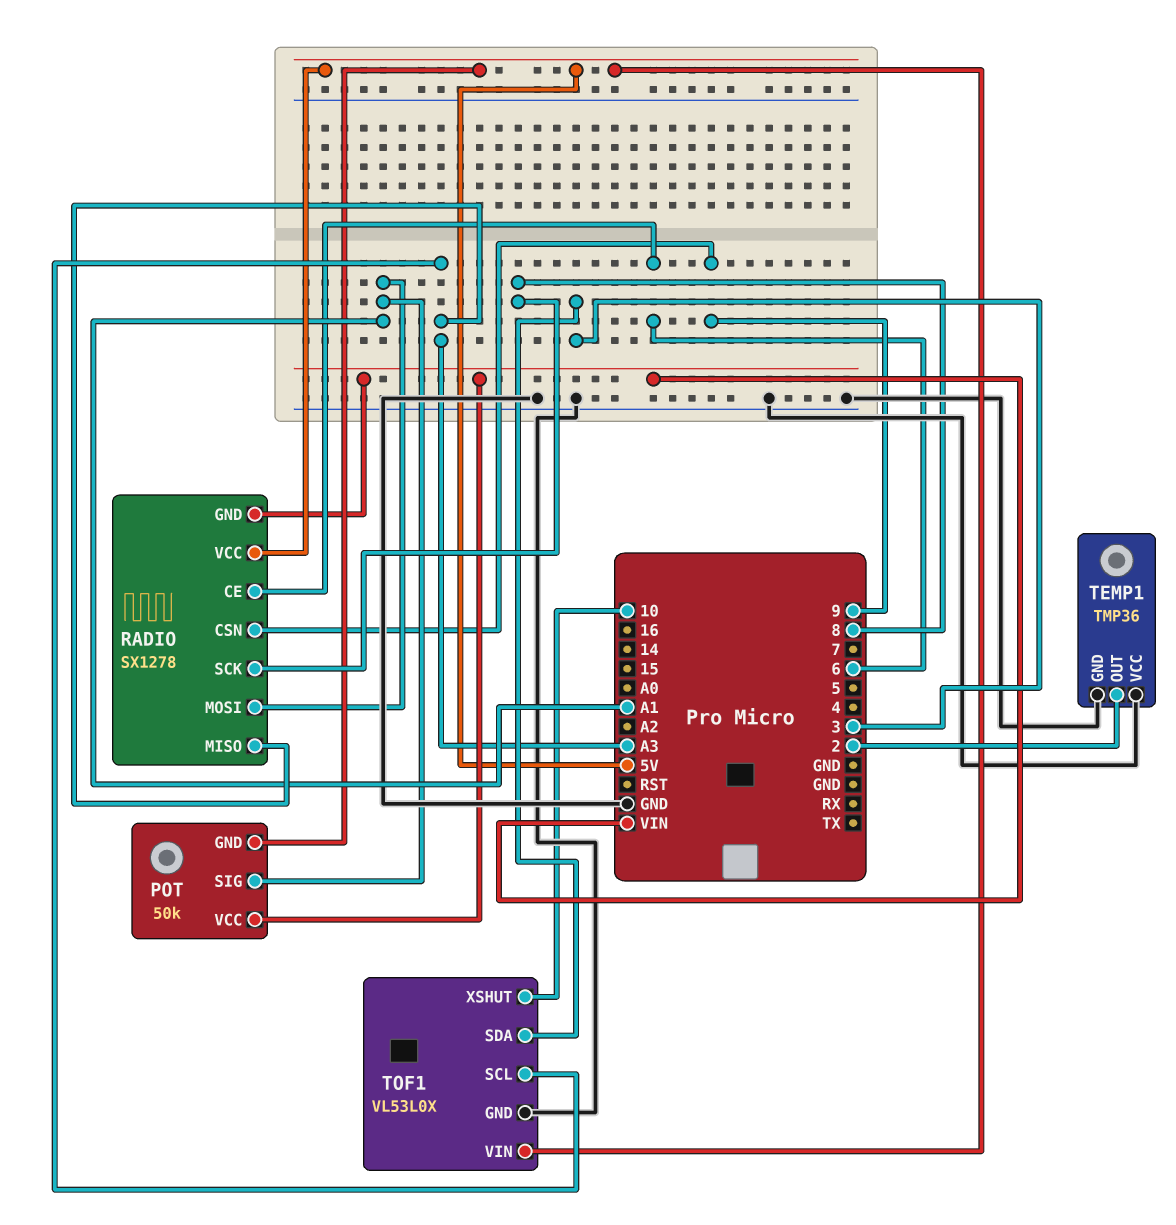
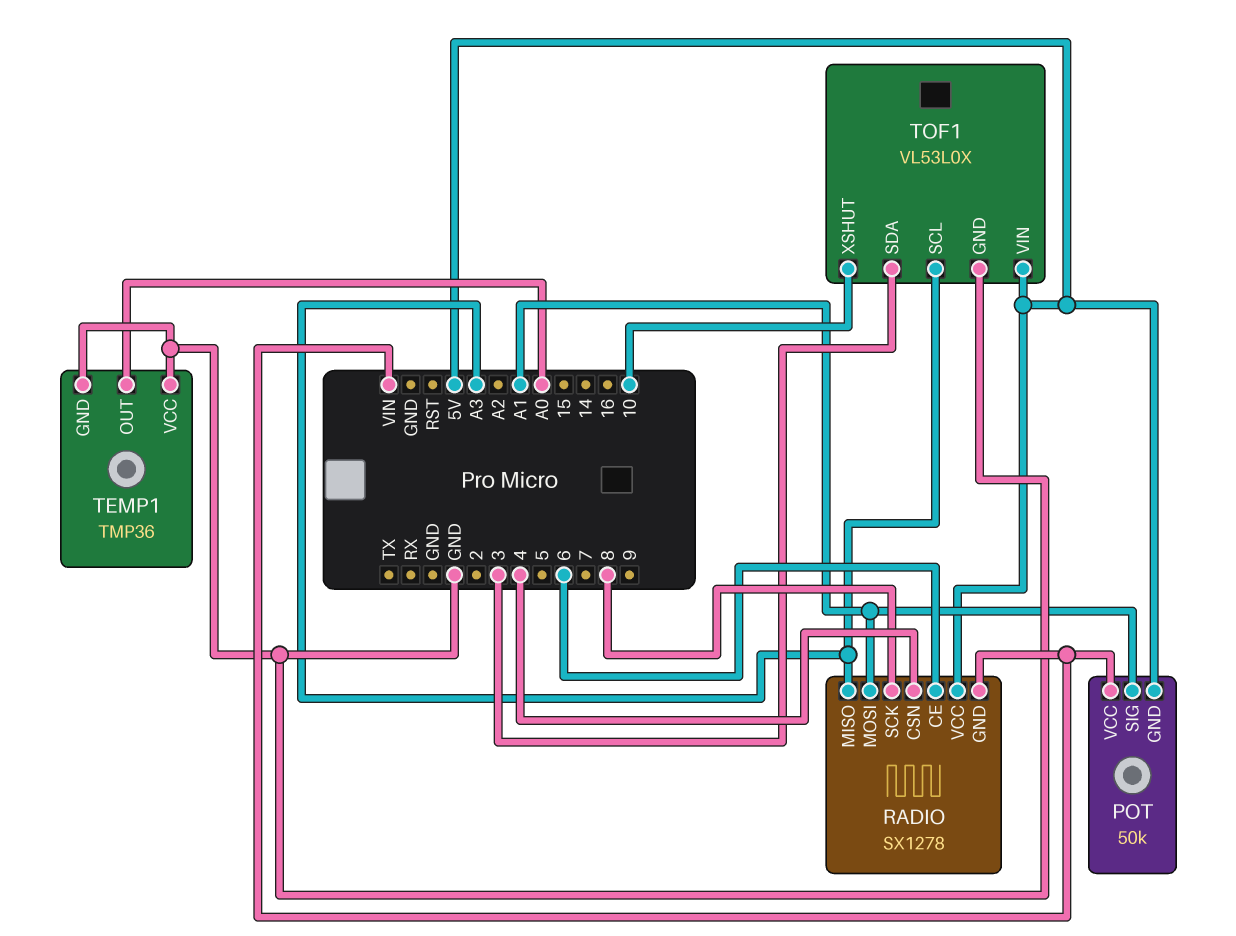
RADIO pin CSN: 9 -> 4
TEMP1 pin OUT: 2 -> A0

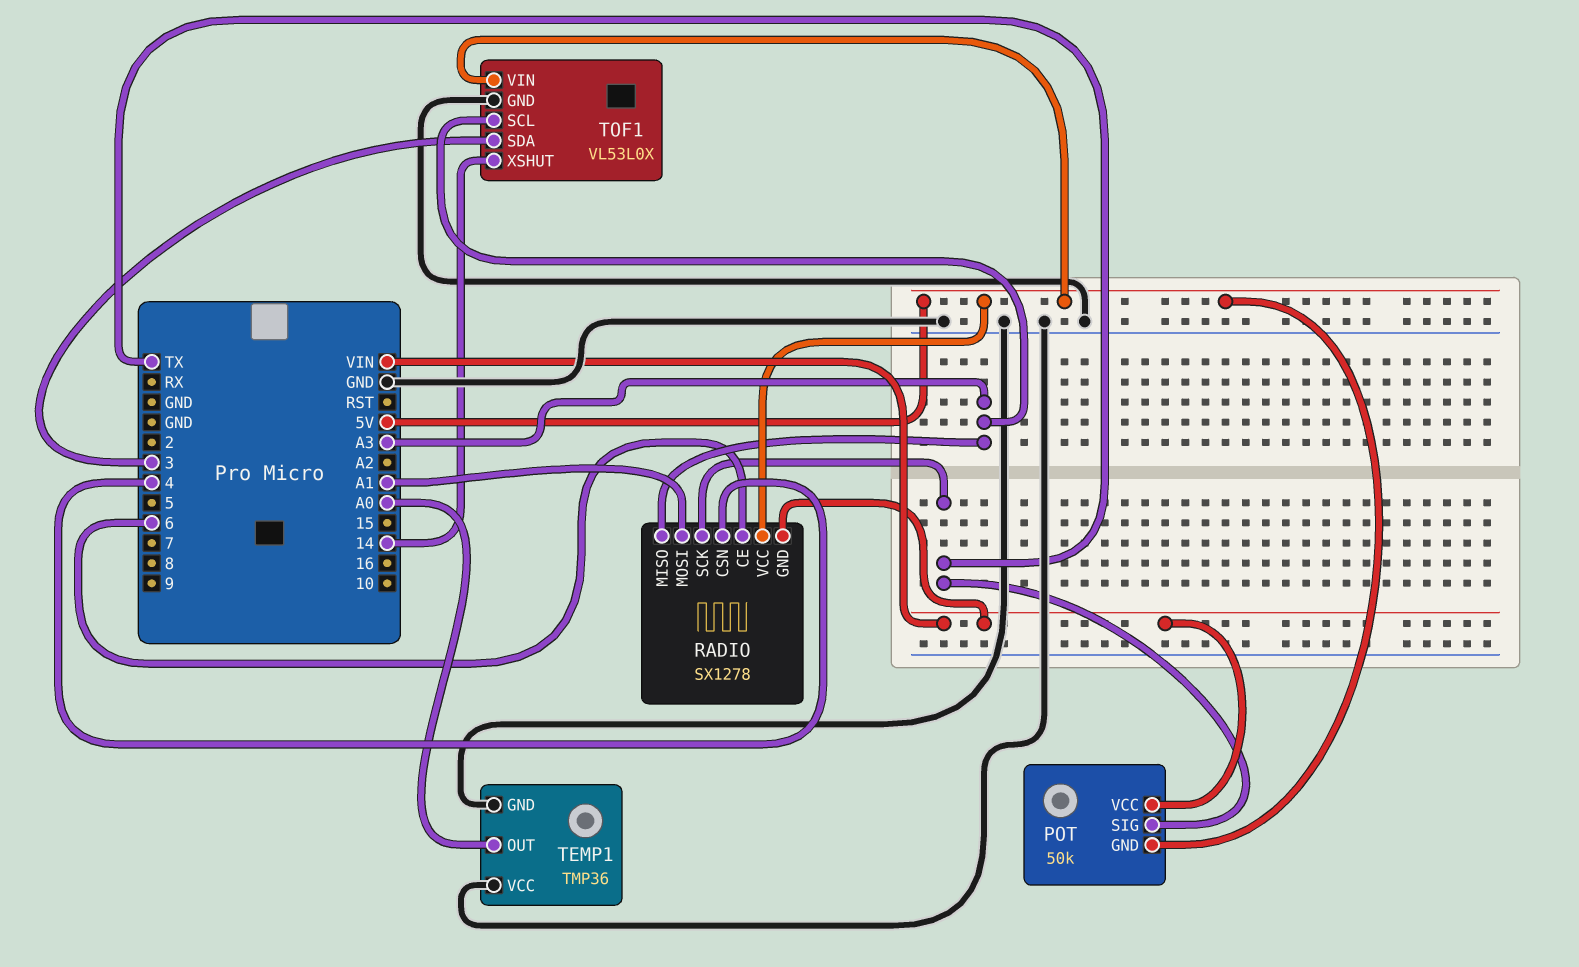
POT pin SIG: A1 -> TX
RADIO pin SCK: 8 -> TX
TOF1 pin XSHUT: 10 -> 14

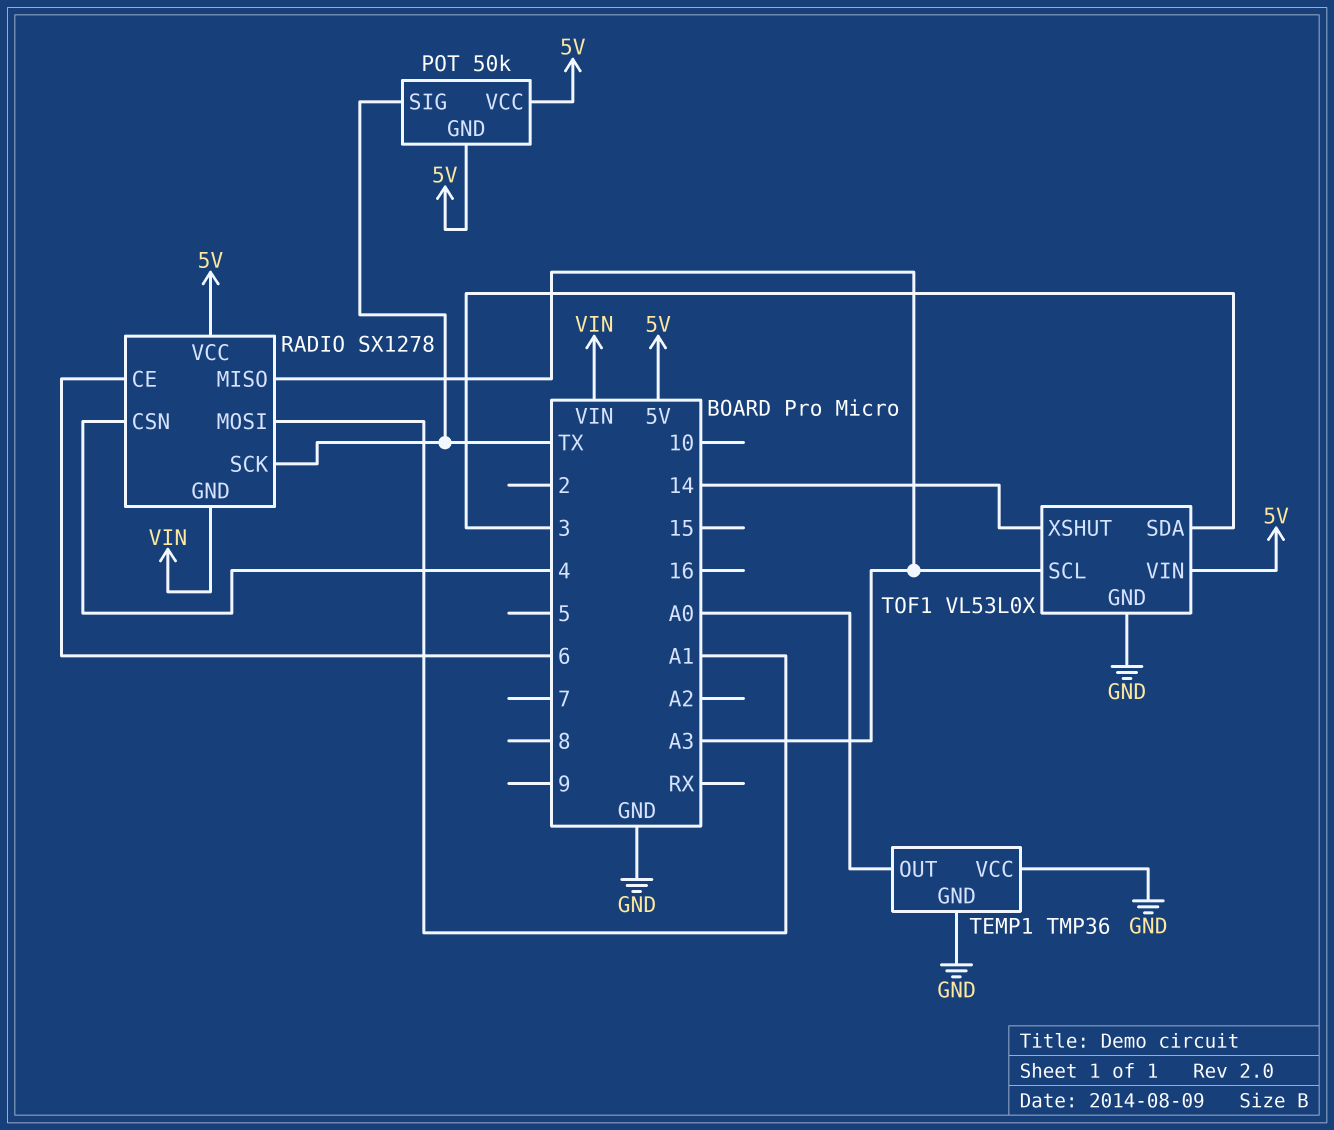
POT pin VCC: VIN -> 5V

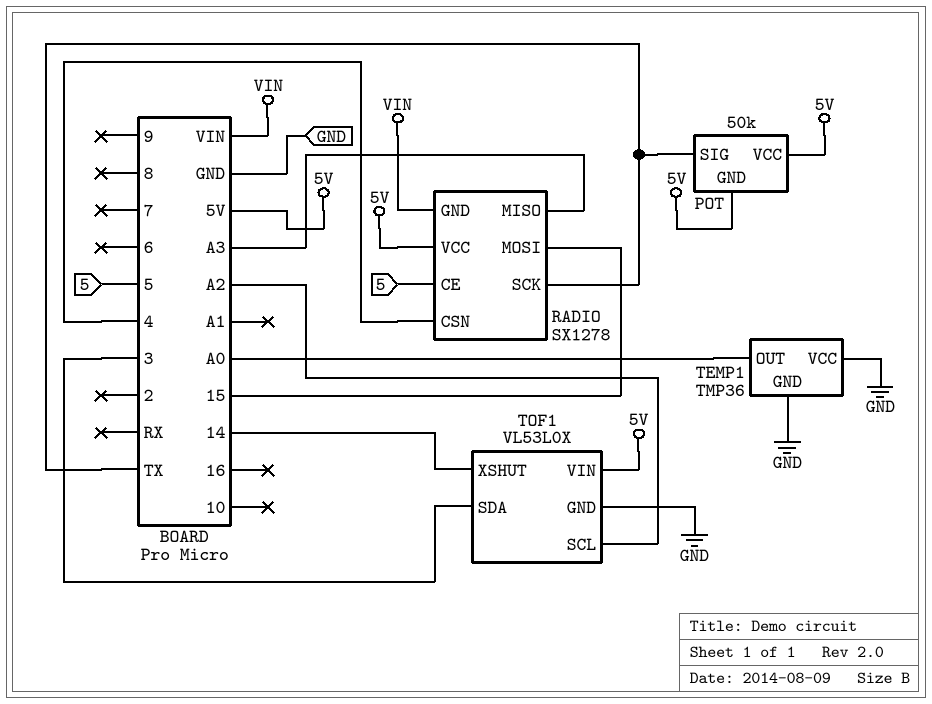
RADIO pin CE: 6 -> 5
RADIO pin MOSI: A1 -> 15
TOF1 pin SCL: A3 -> A2

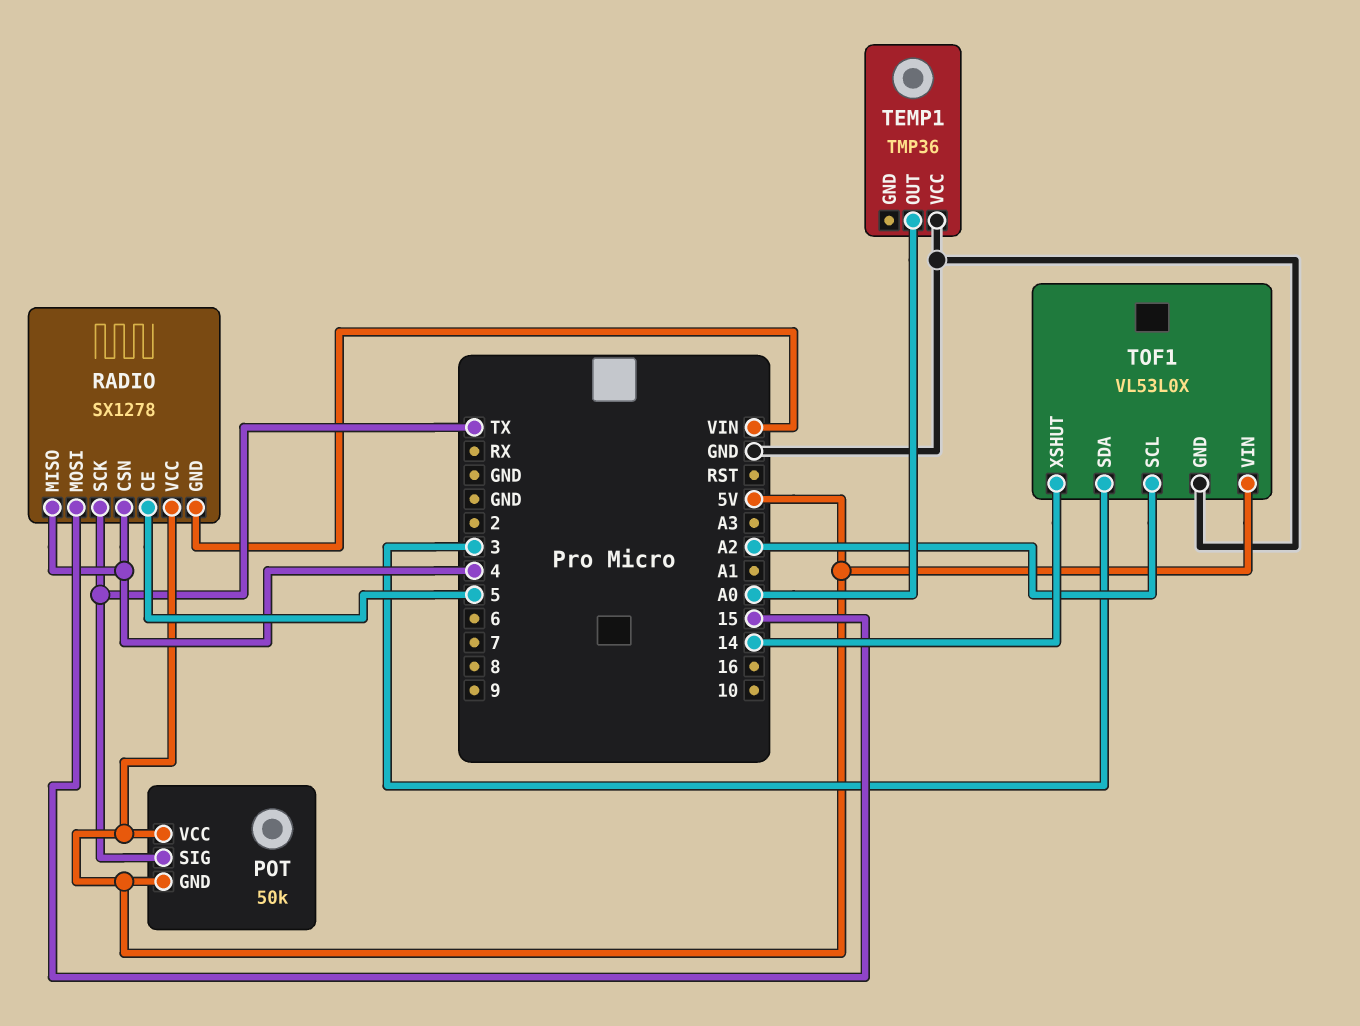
RADIO pin MISO: A3 -> 4
TEMP1 pin GND: GND -> none

